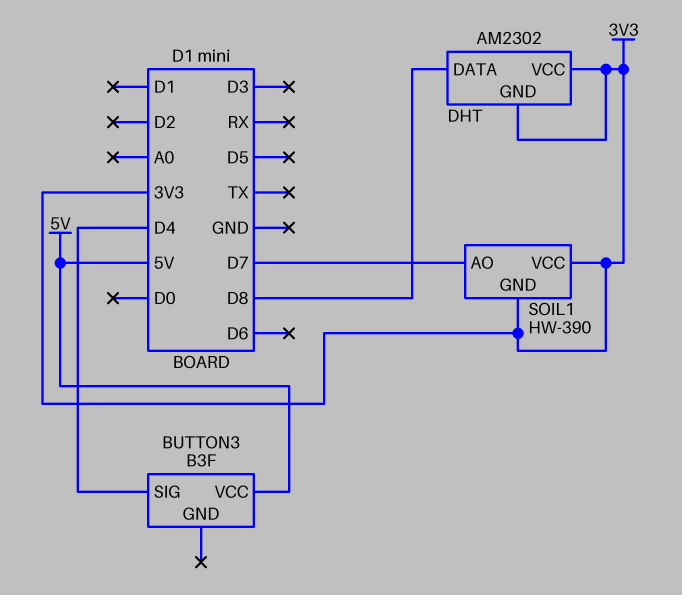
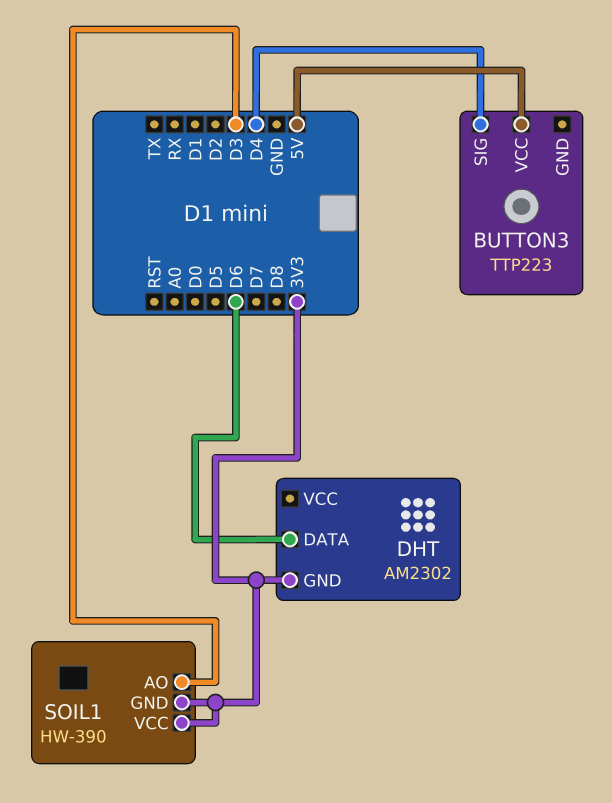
BUTTON3: B3F -> TTP223
DHT pin DATA: D8 -> D6
DHT pin VCC: 3V3 -> none
SOIL1 pin AO: D7 -> D3

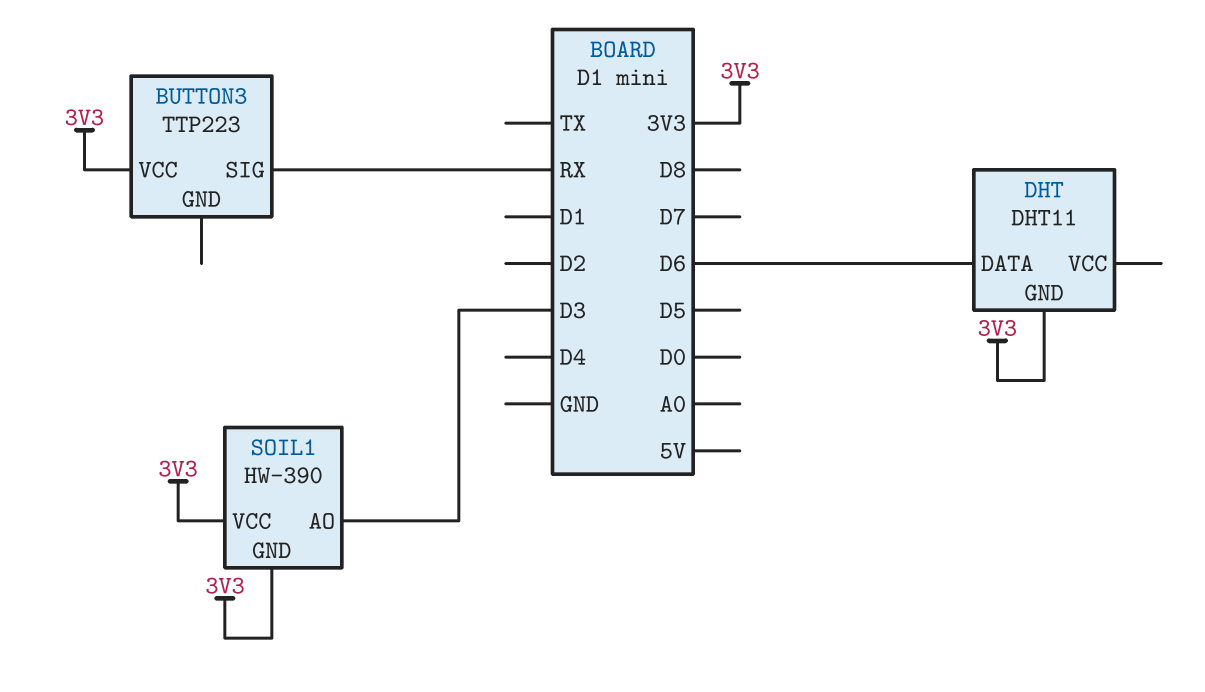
BUTTON3 pin SIG: D4 -> RX
BUTTON3 pin VCC: 5V -> 3V3
DHT: AM2302 -> DHT11

